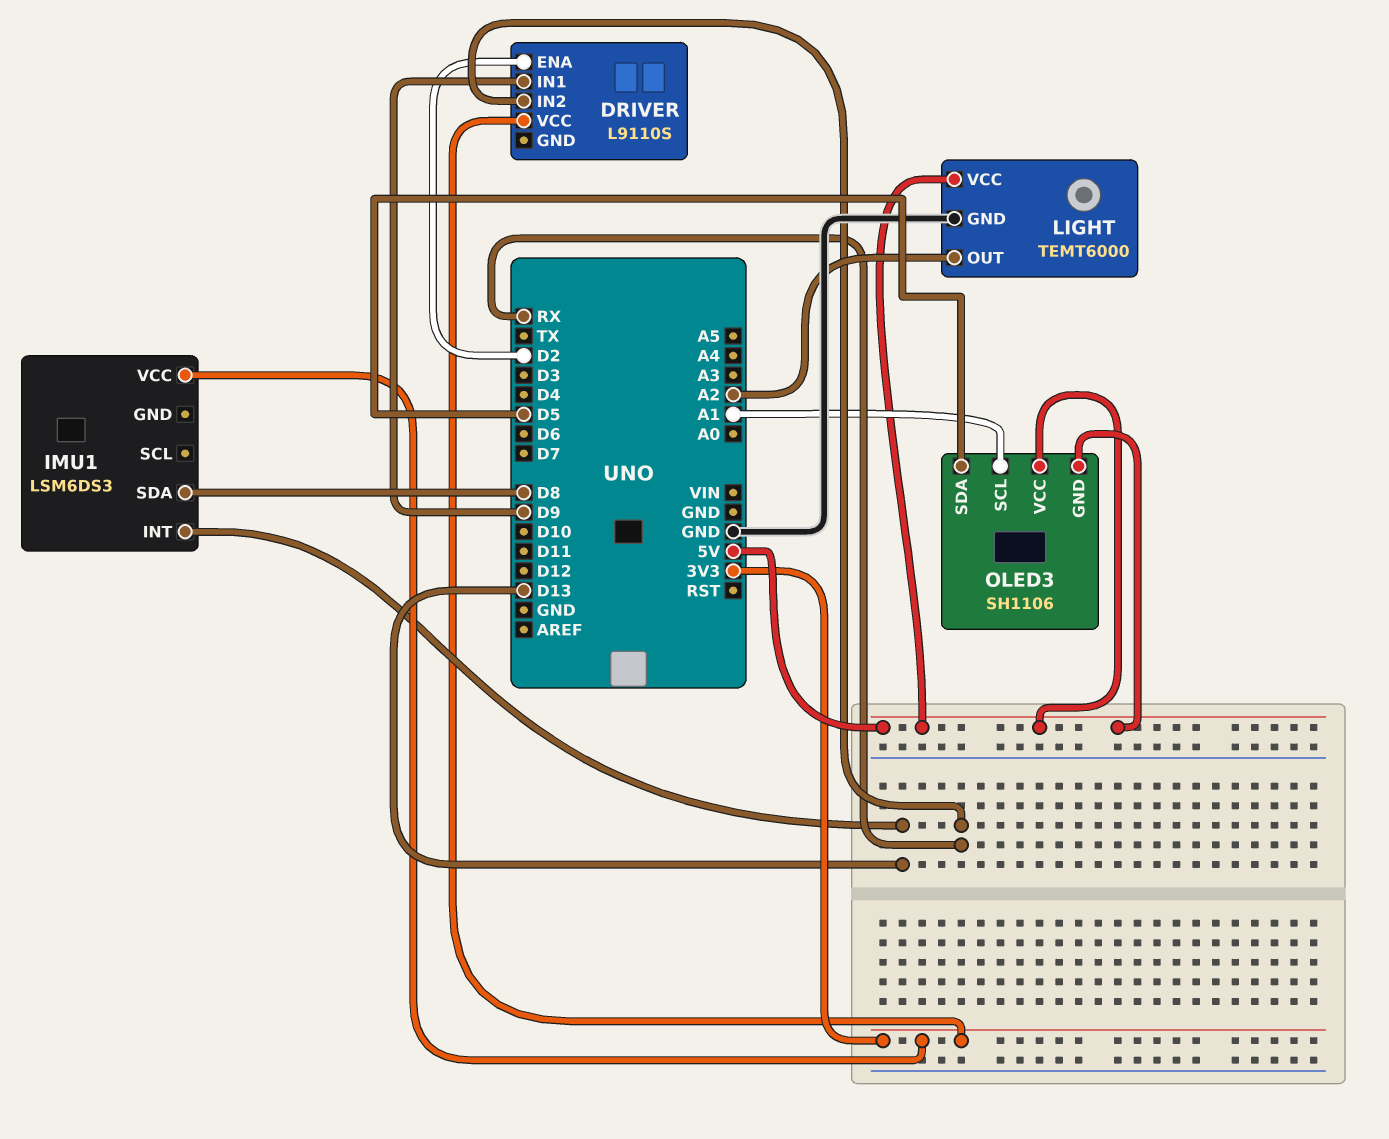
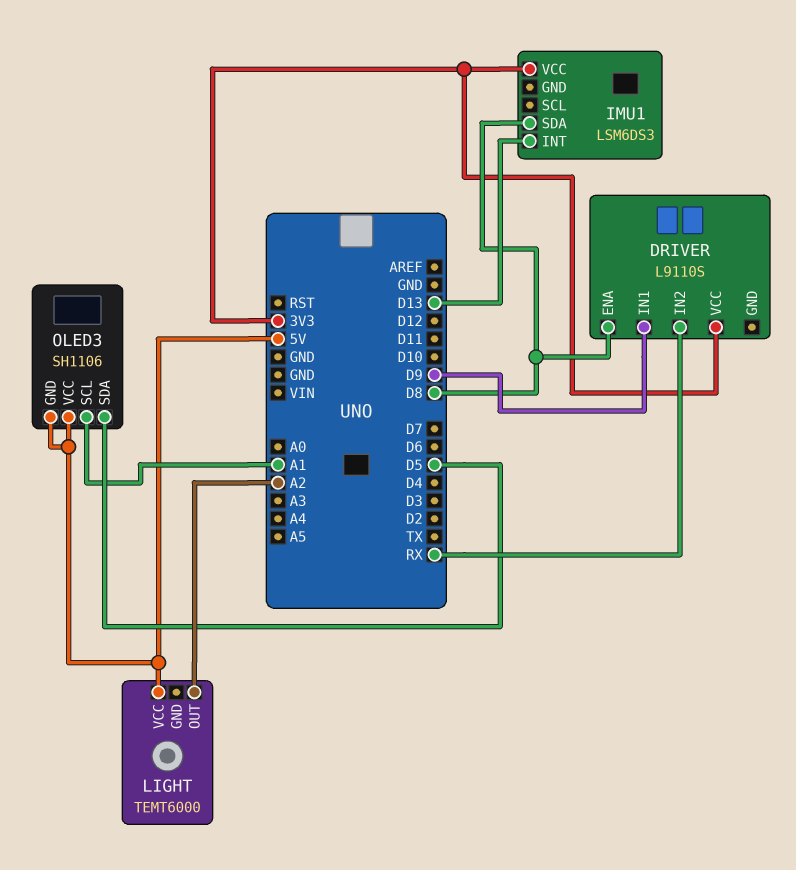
DRIVER pin ENA: D2 -> D8
LIGHT pin GND: GND -> none

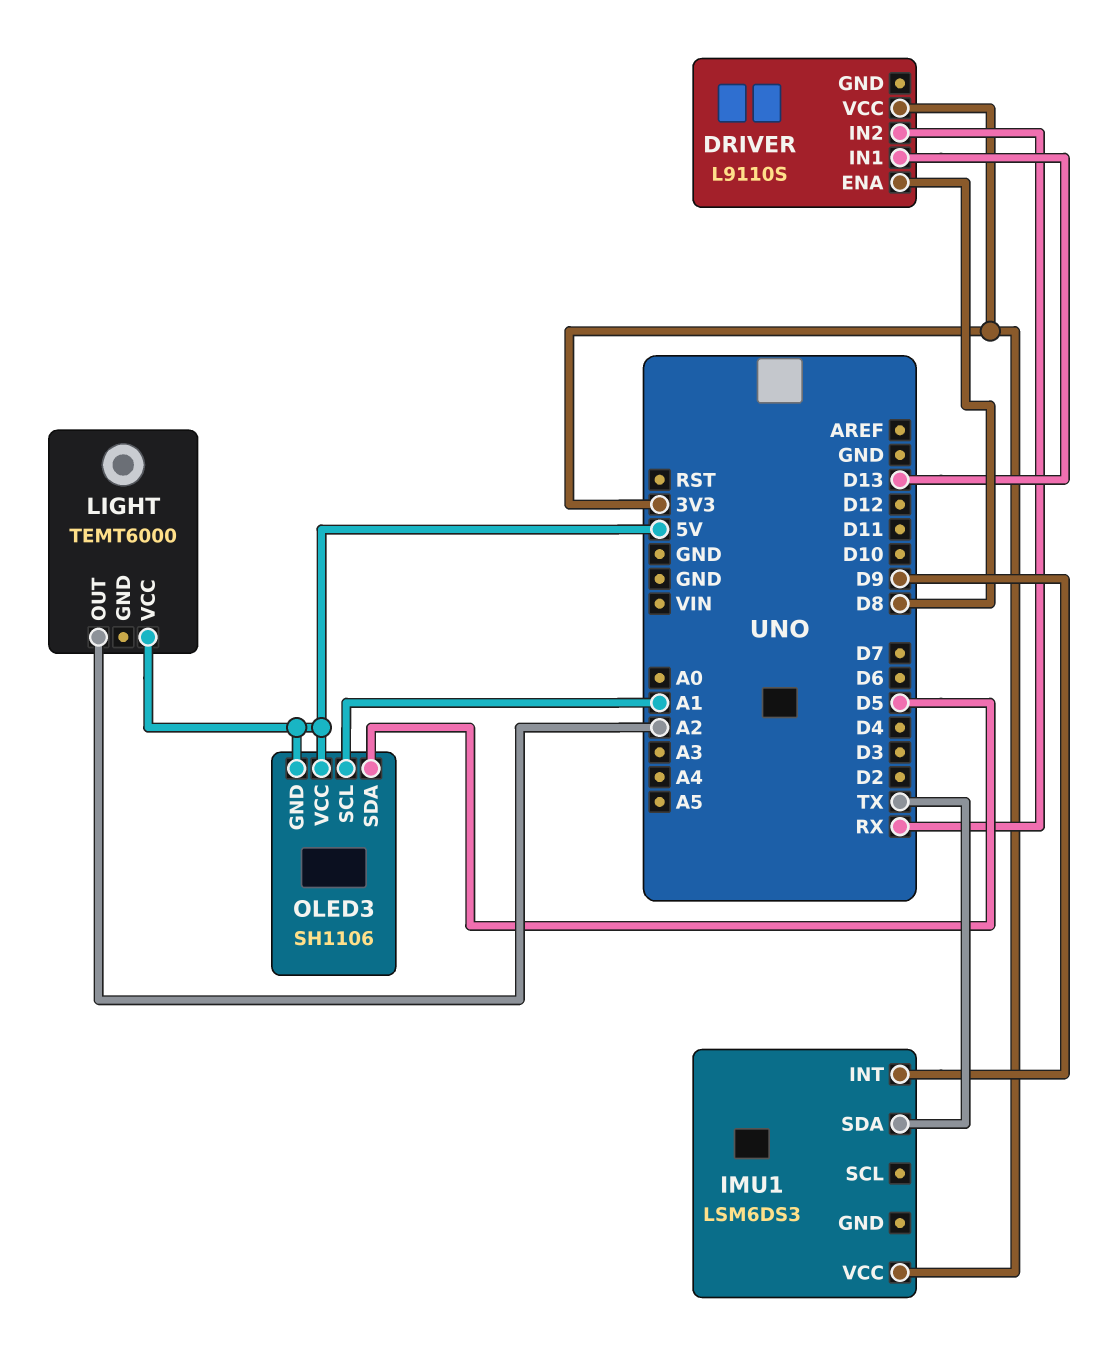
DRIVER pin IN1: D9 -> D13
IMU1 pin INT: D13 -> D9
IMU1 pin SDA: D8 -> TX

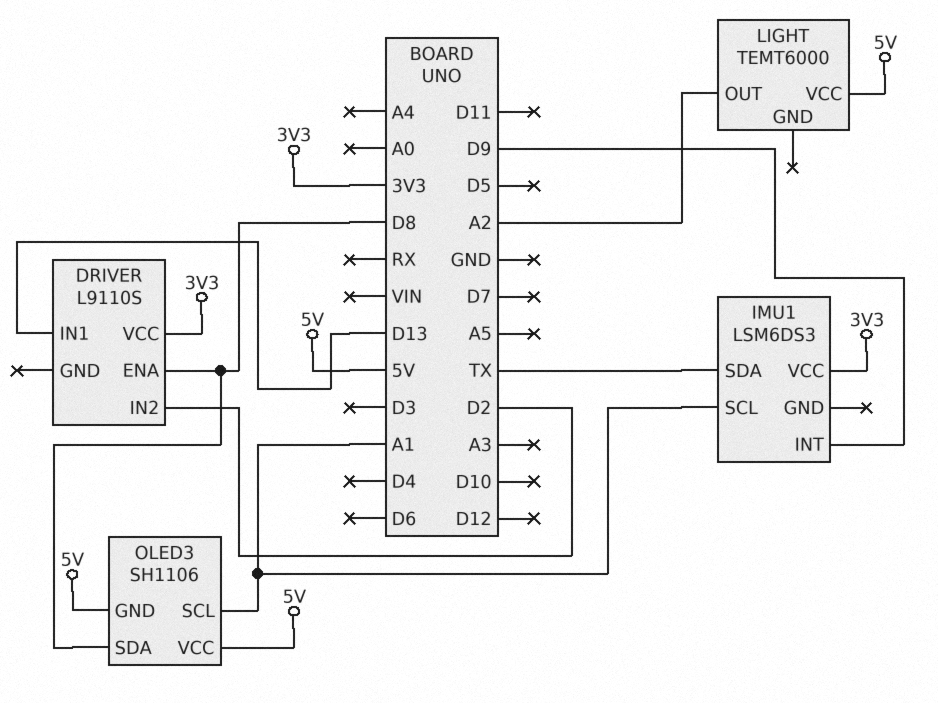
DRIVER pin IN2: RX -> D2
IMU1 pin SCL: none -> A1
OLED3 pin SDA: D5 -> D8

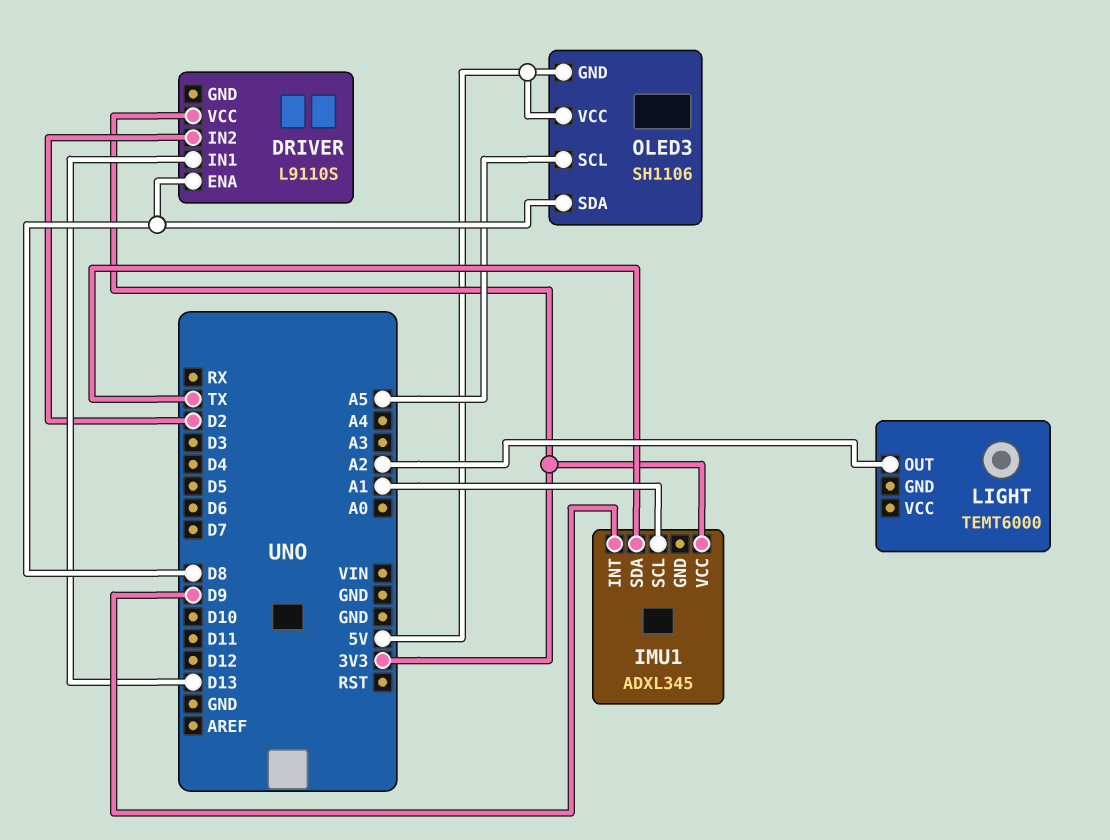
IMU1: LSM6DS3 -> ADXL345
LIGHT pin VCC: 5V -> none
OLED3 pin SCL: A1 -> A5

